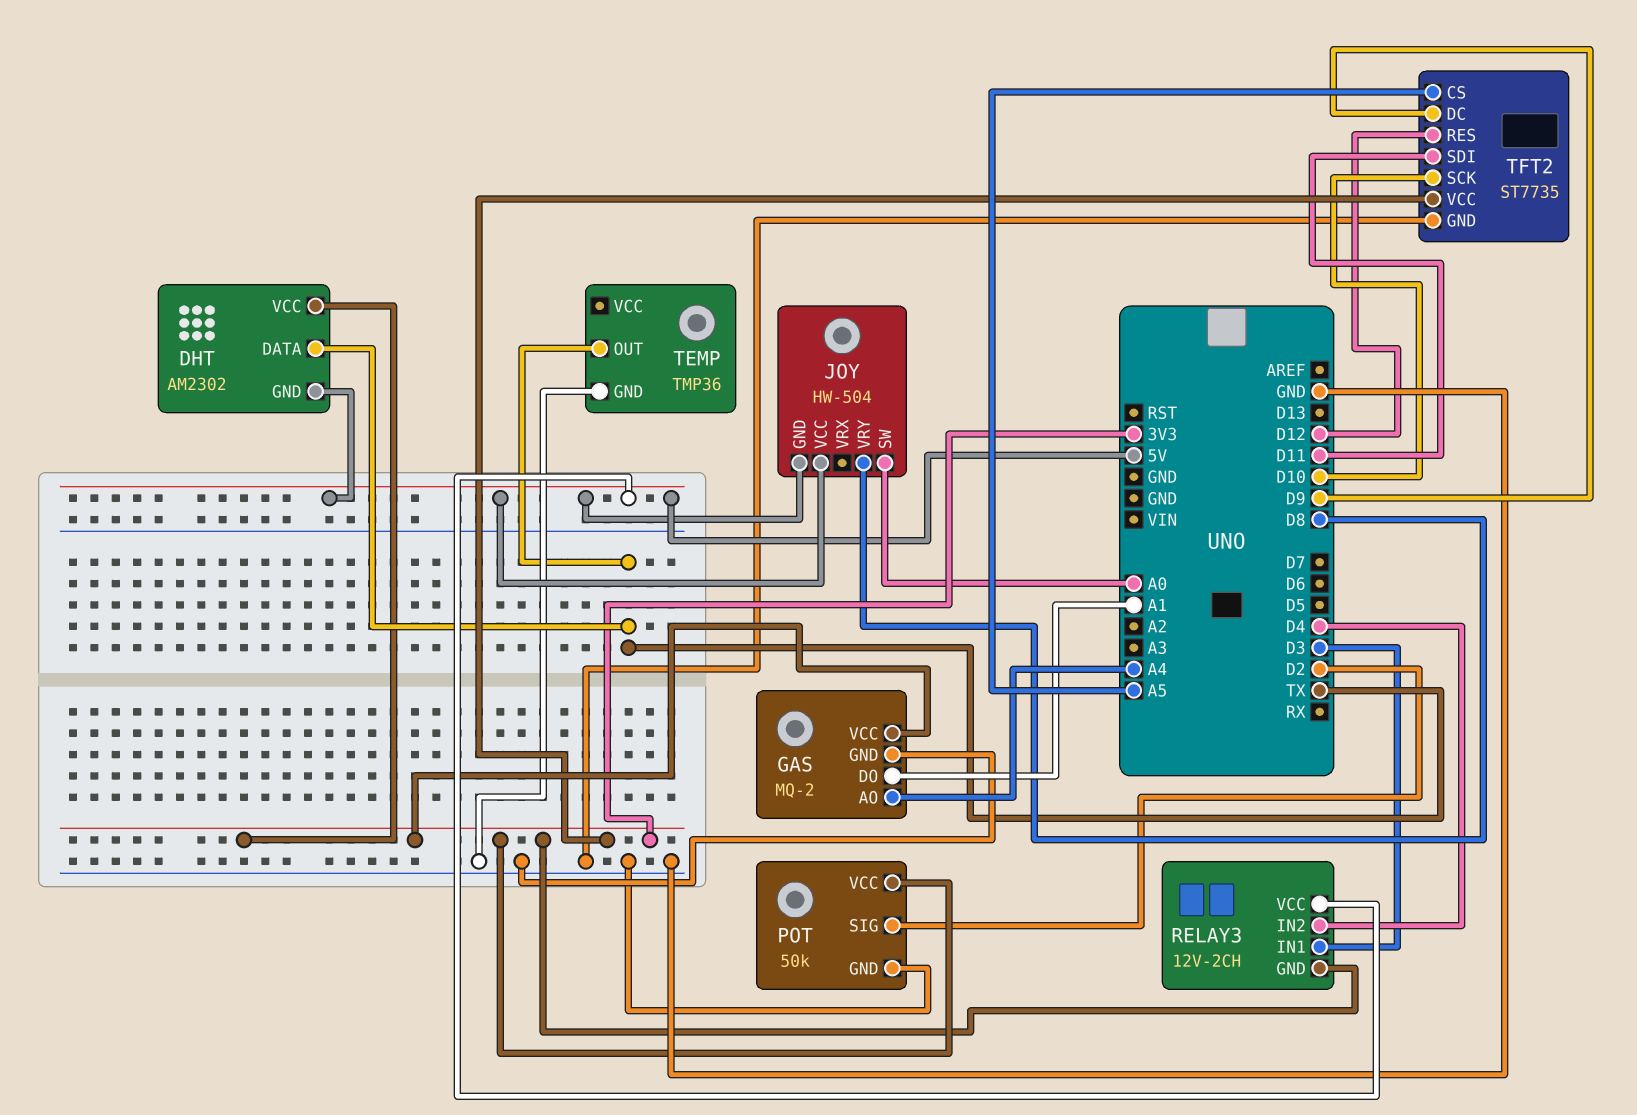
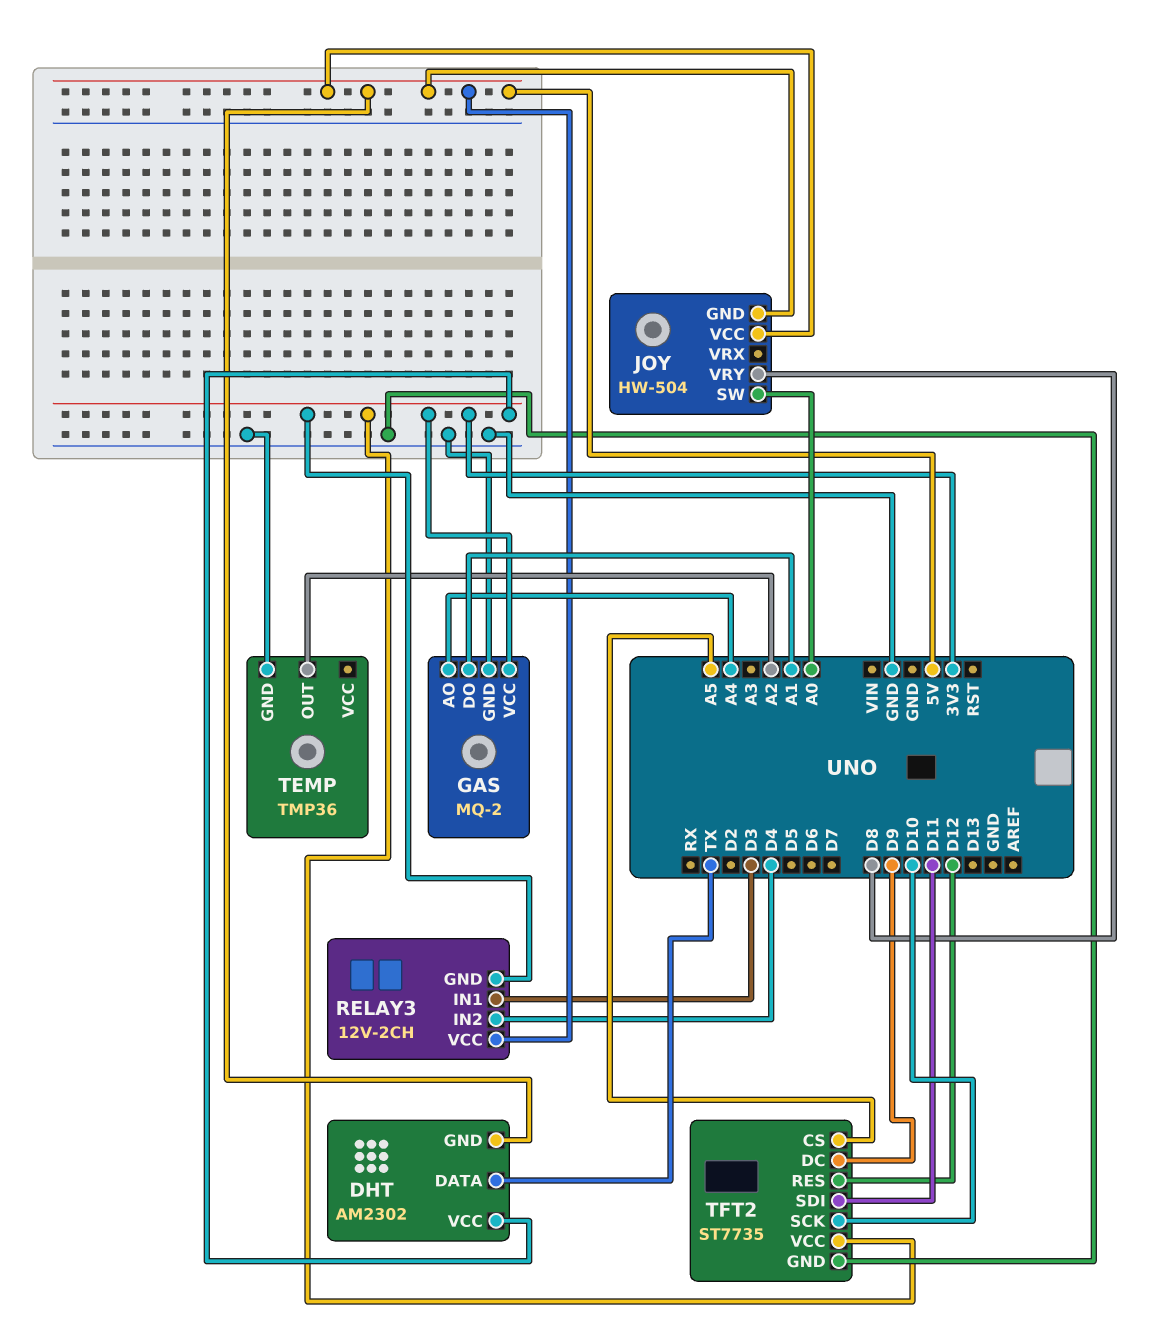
POT: 50k -> none
POT pin GND: GND -> none
POT pin SIG: D2 -> none
POT pin VCC: 3V3 -> none
TEMP pin OUT: TX -> A2

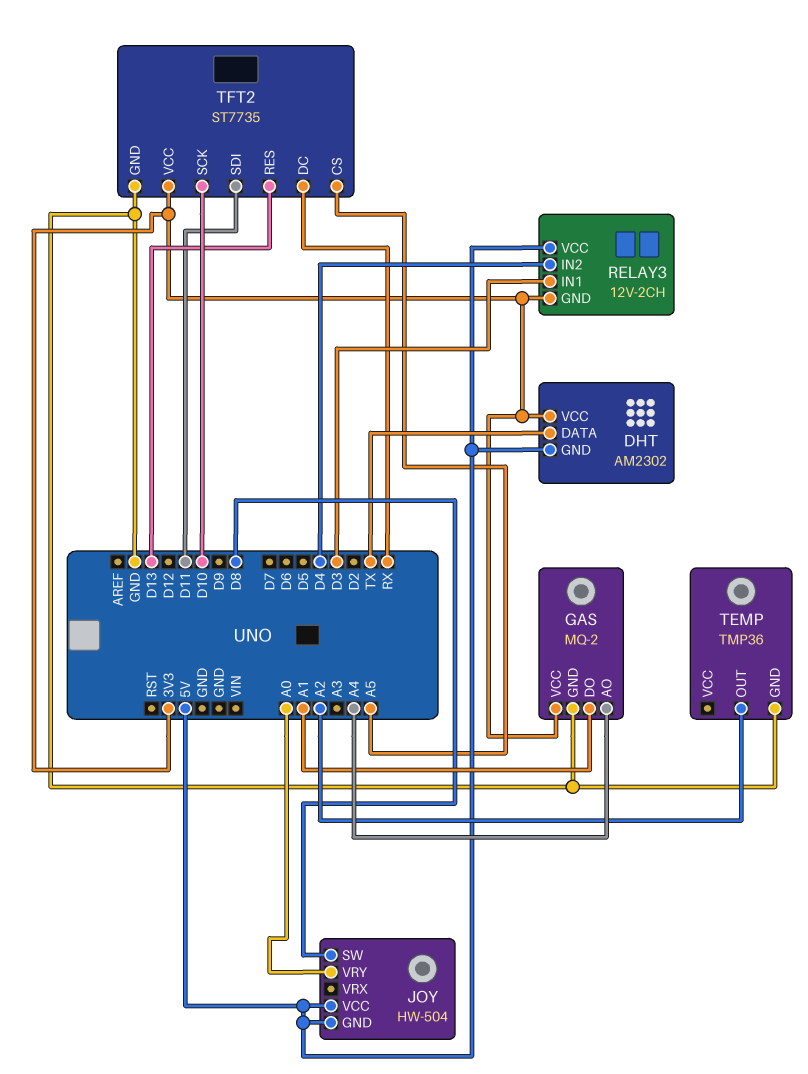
JOY pin SW: A0 -> D8
JOY pin VRY: D8 -> A0
TFT2 pin DC: D9 -> RX
TFT2 pin RES: D12 -> D13

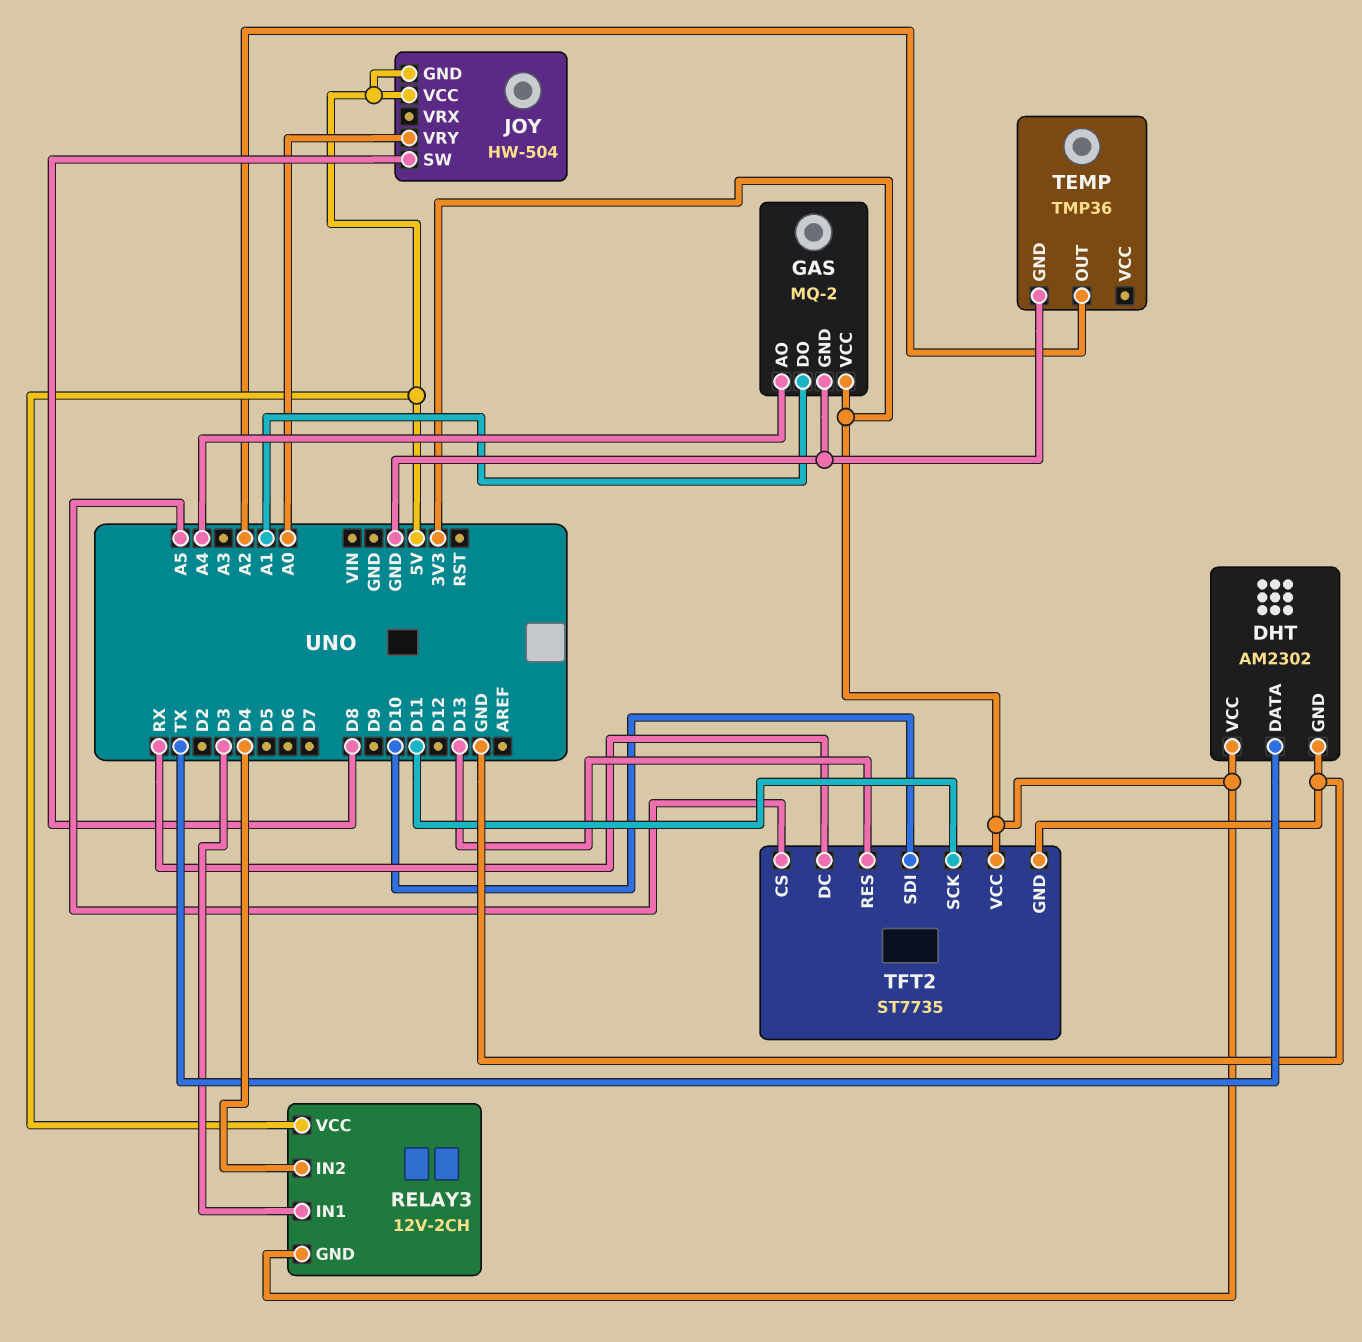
DHT pin GND: 5V -> GND
TFT2 pin SCK: D10 -> D11
TFT2 pin SDI: D11 -> D10

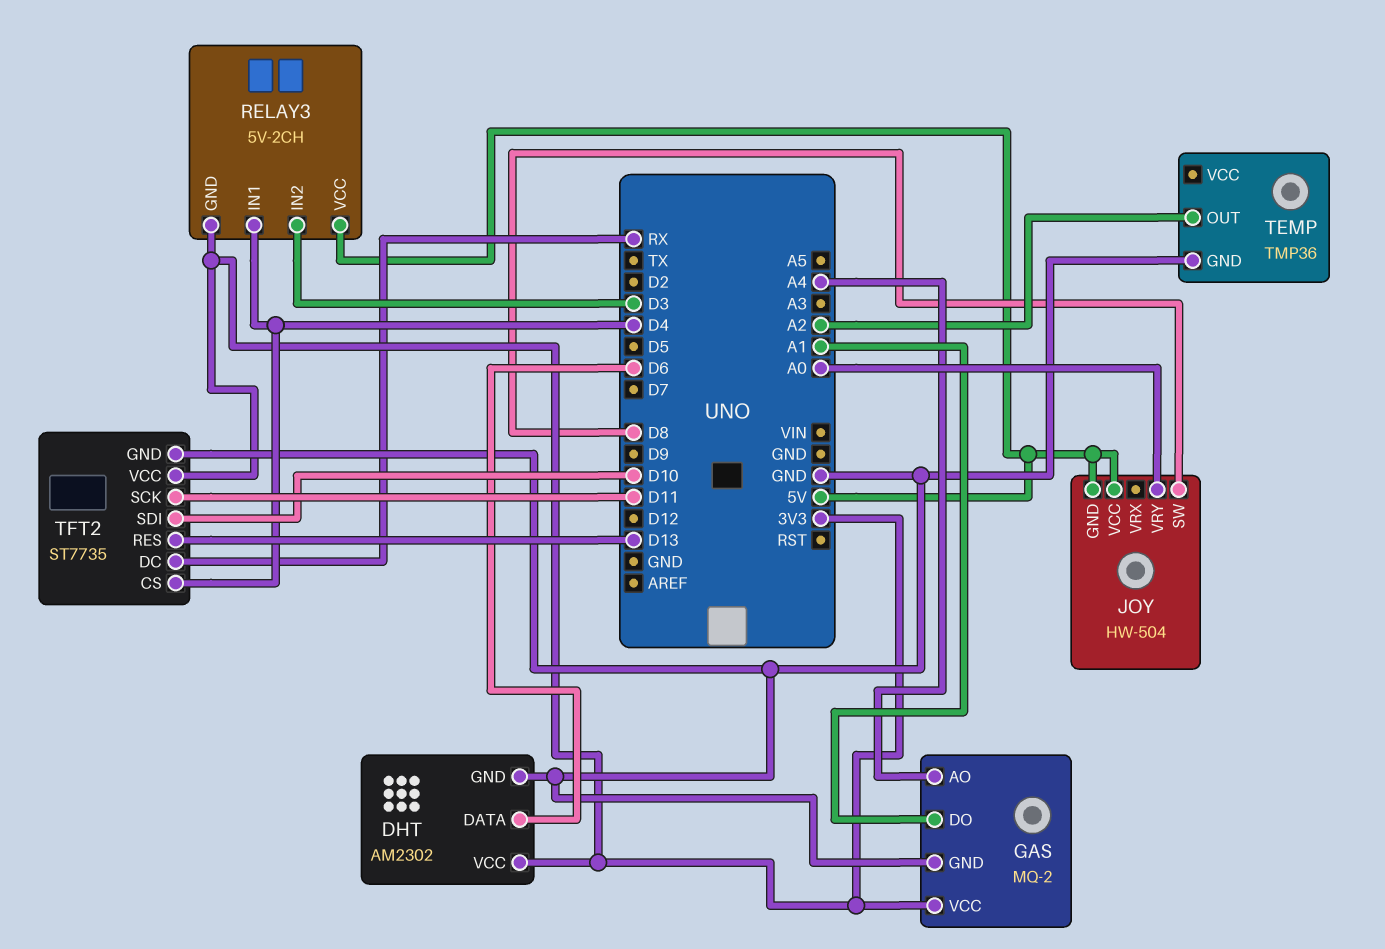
DHT pin DATA: TX -> D6
RELAY3: 12V-2CH -> 5V-2CH
RELAY3 pin IN1: D3 -> D4
RELAY3 pin IN2: D4 -> D3
TFT2 pin CS: A5 -> D4

